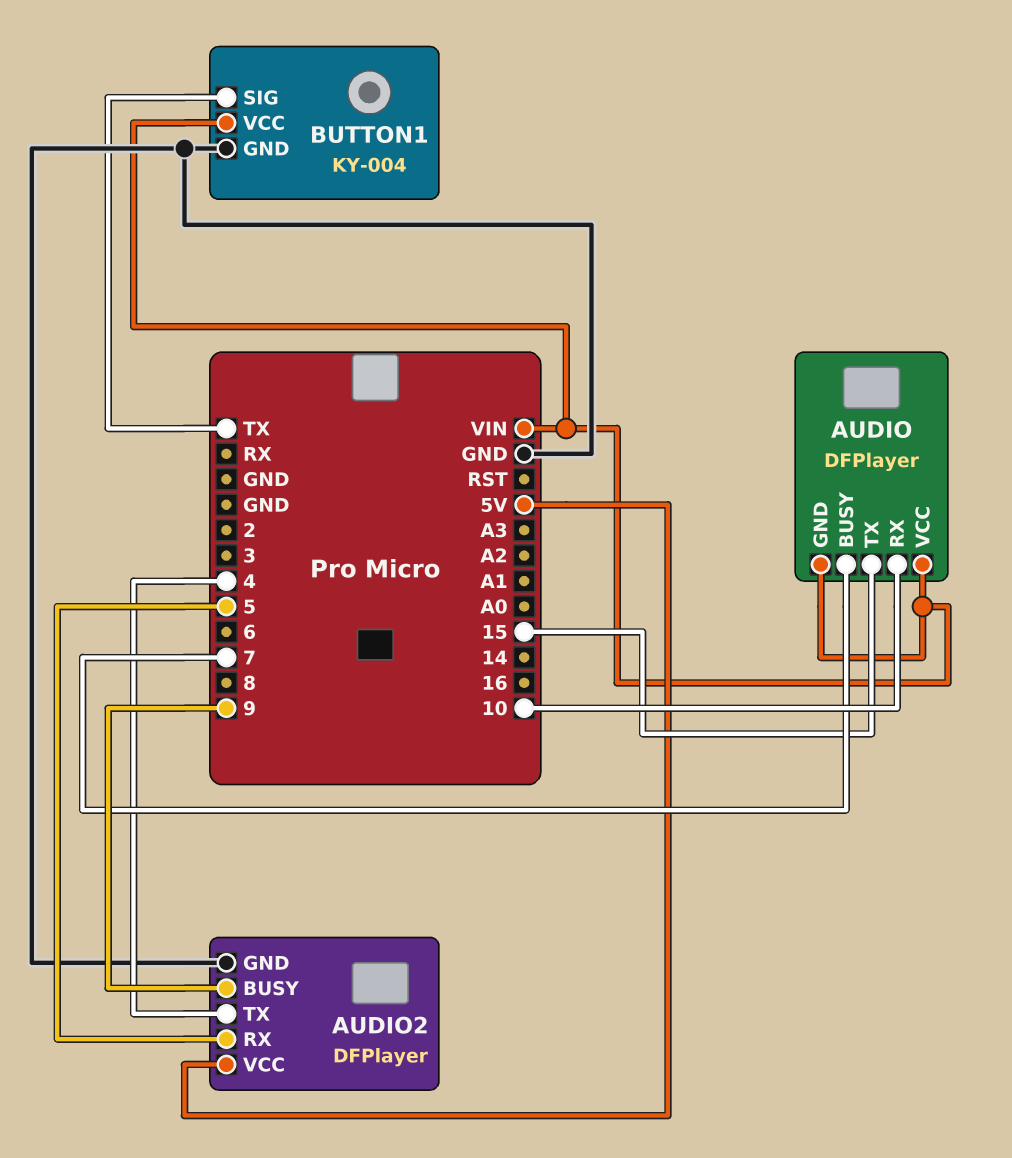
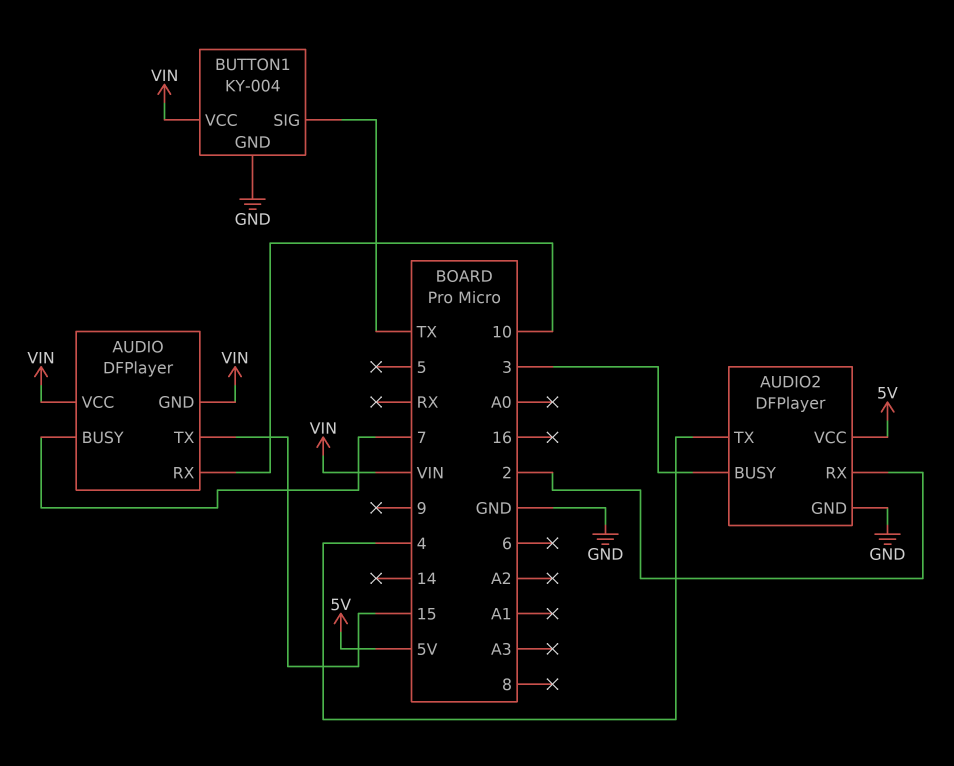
AUDIO2 pin BUSY: 9 -> 3
AUDIO2 pin RX: 5 -> 2

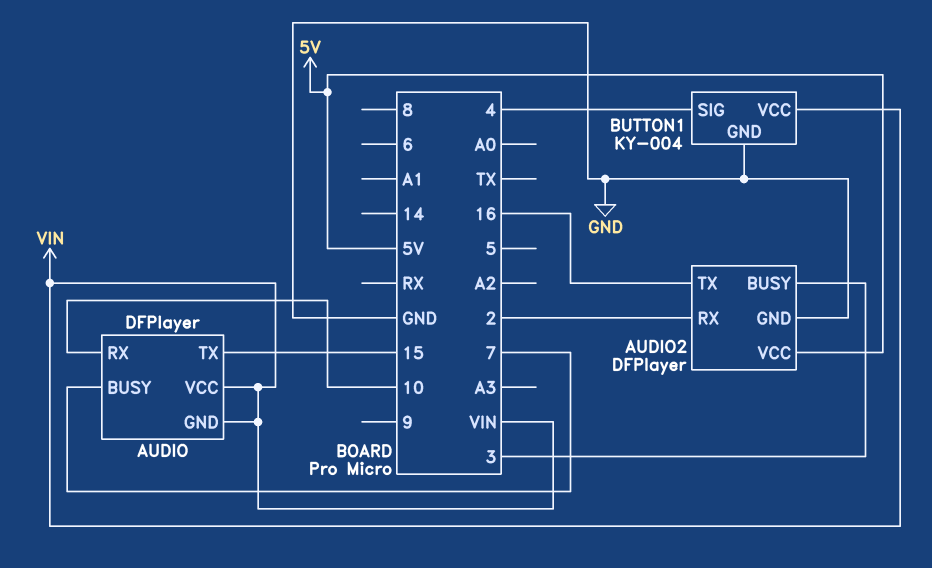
AUDIO2 pin TX: 4 -> 16
BUTTON1 pin SIG: TX -> 4

